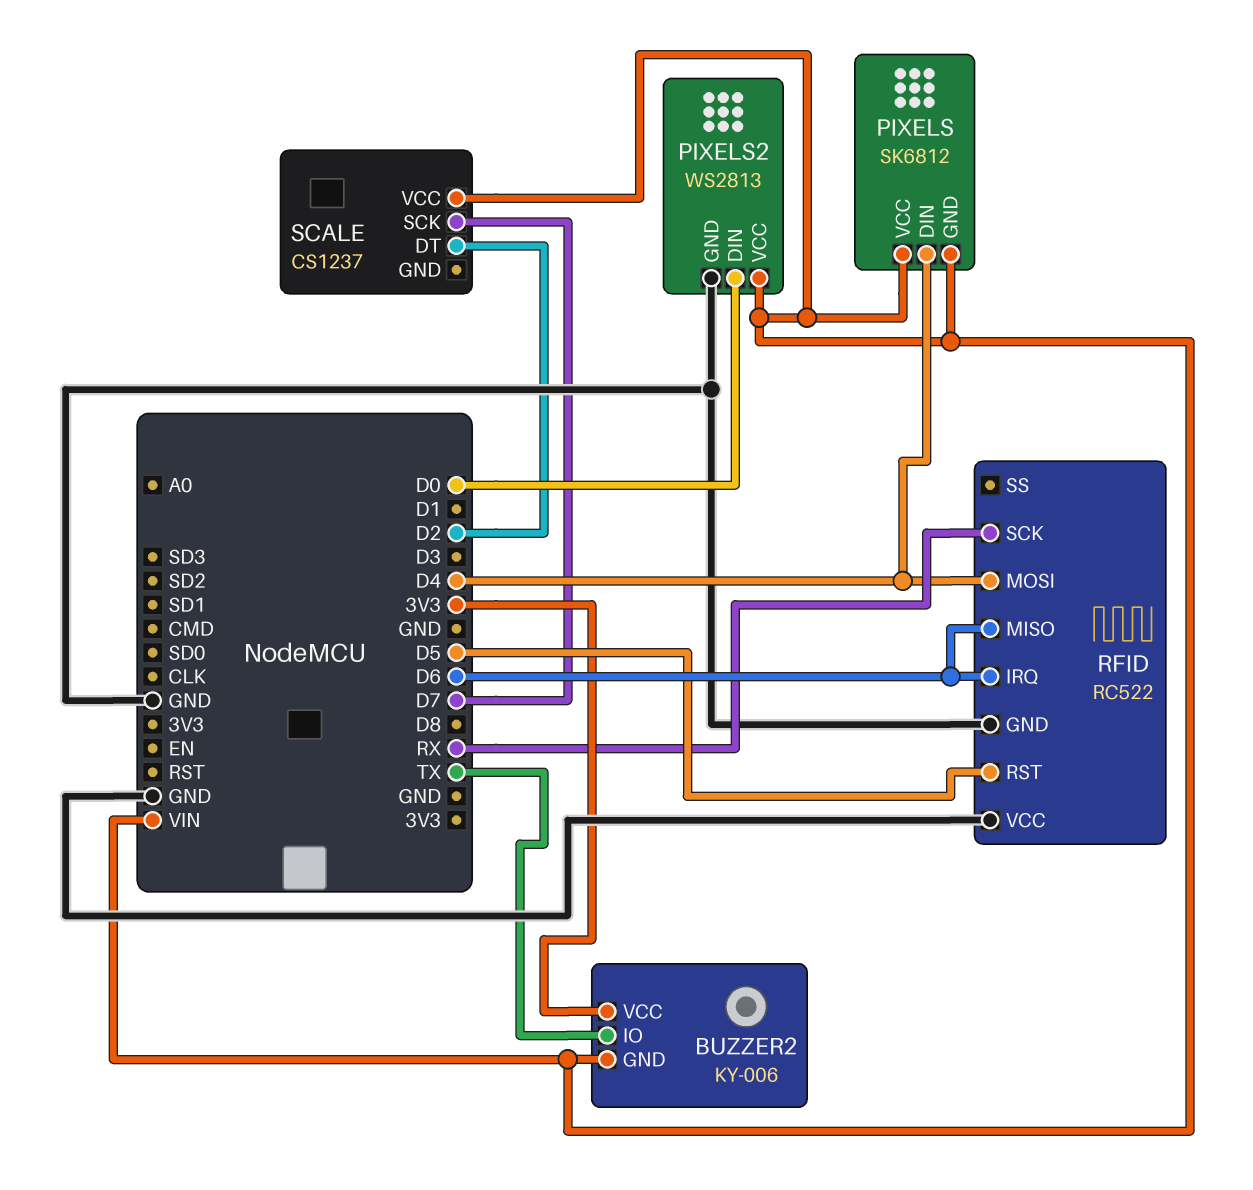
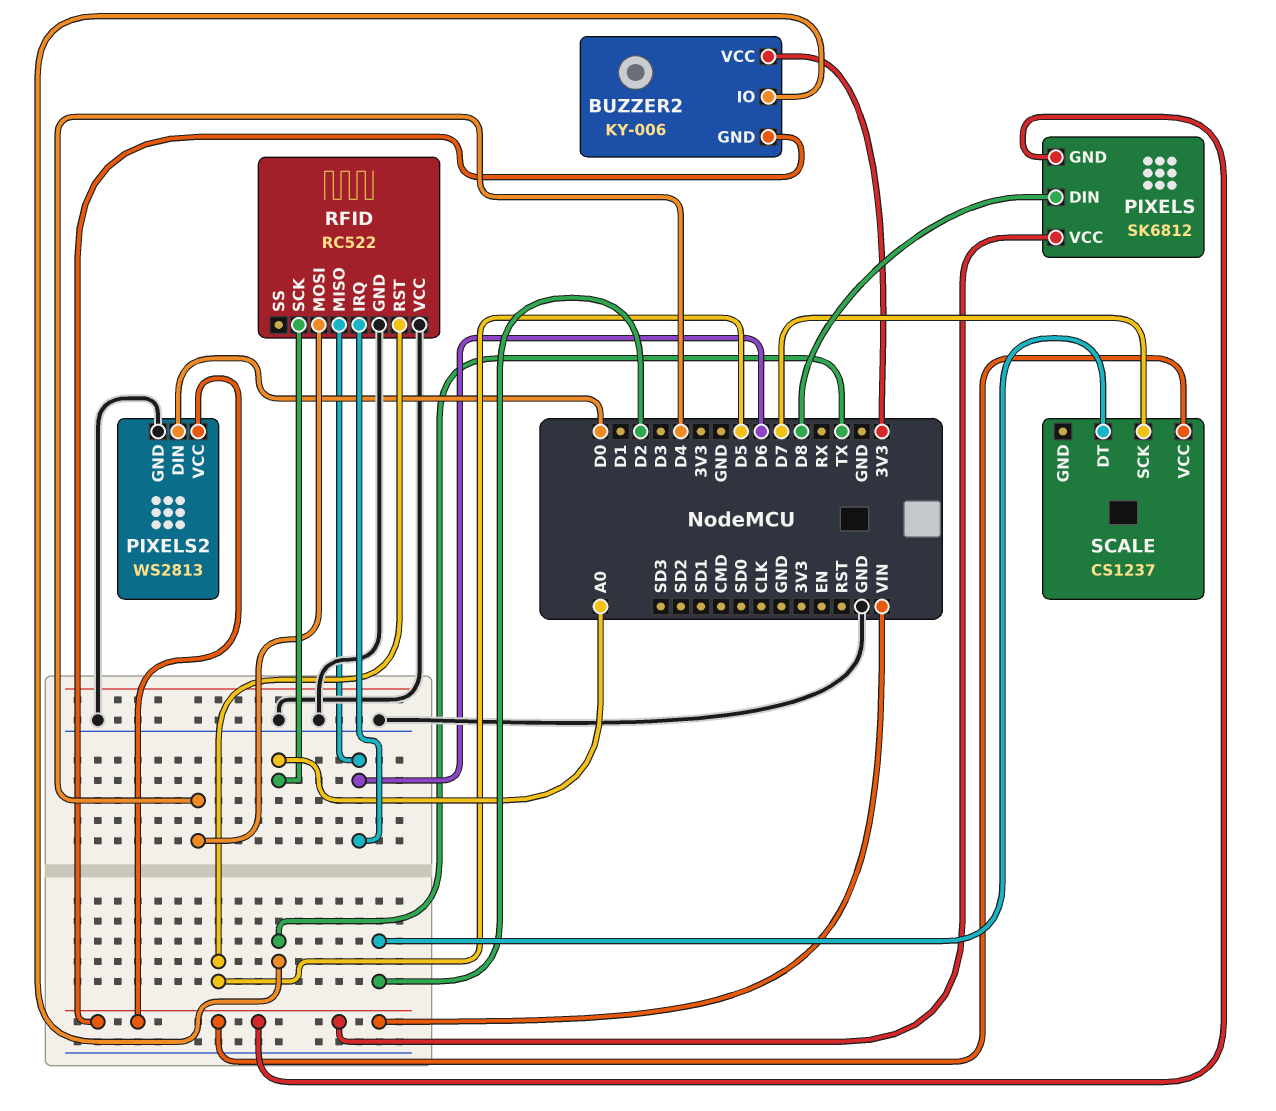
PIXELS pin DIN: D4 -> D8
RFID pin SCK: RX -> A0

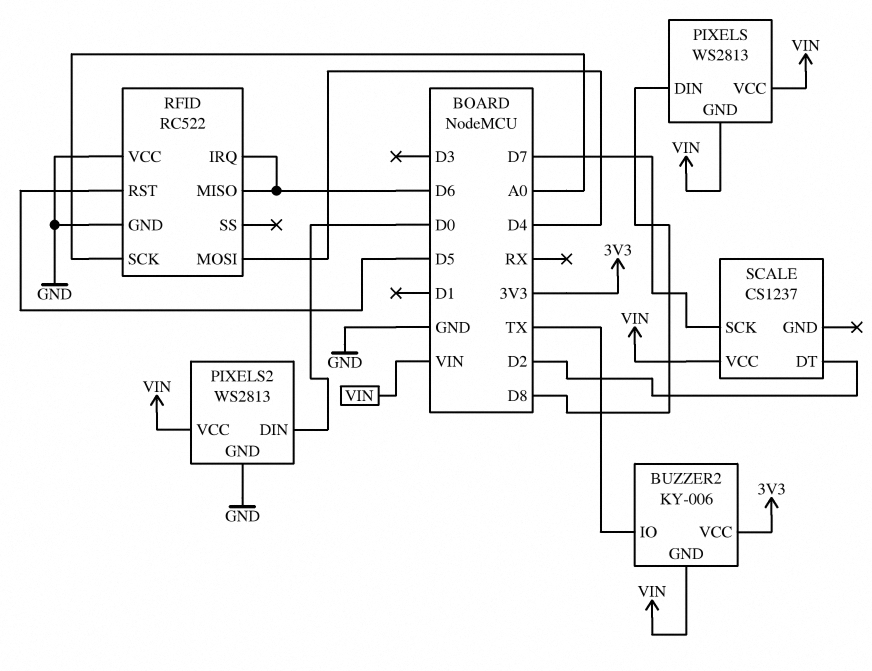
PIXELS: SK6812 -> WS2813

